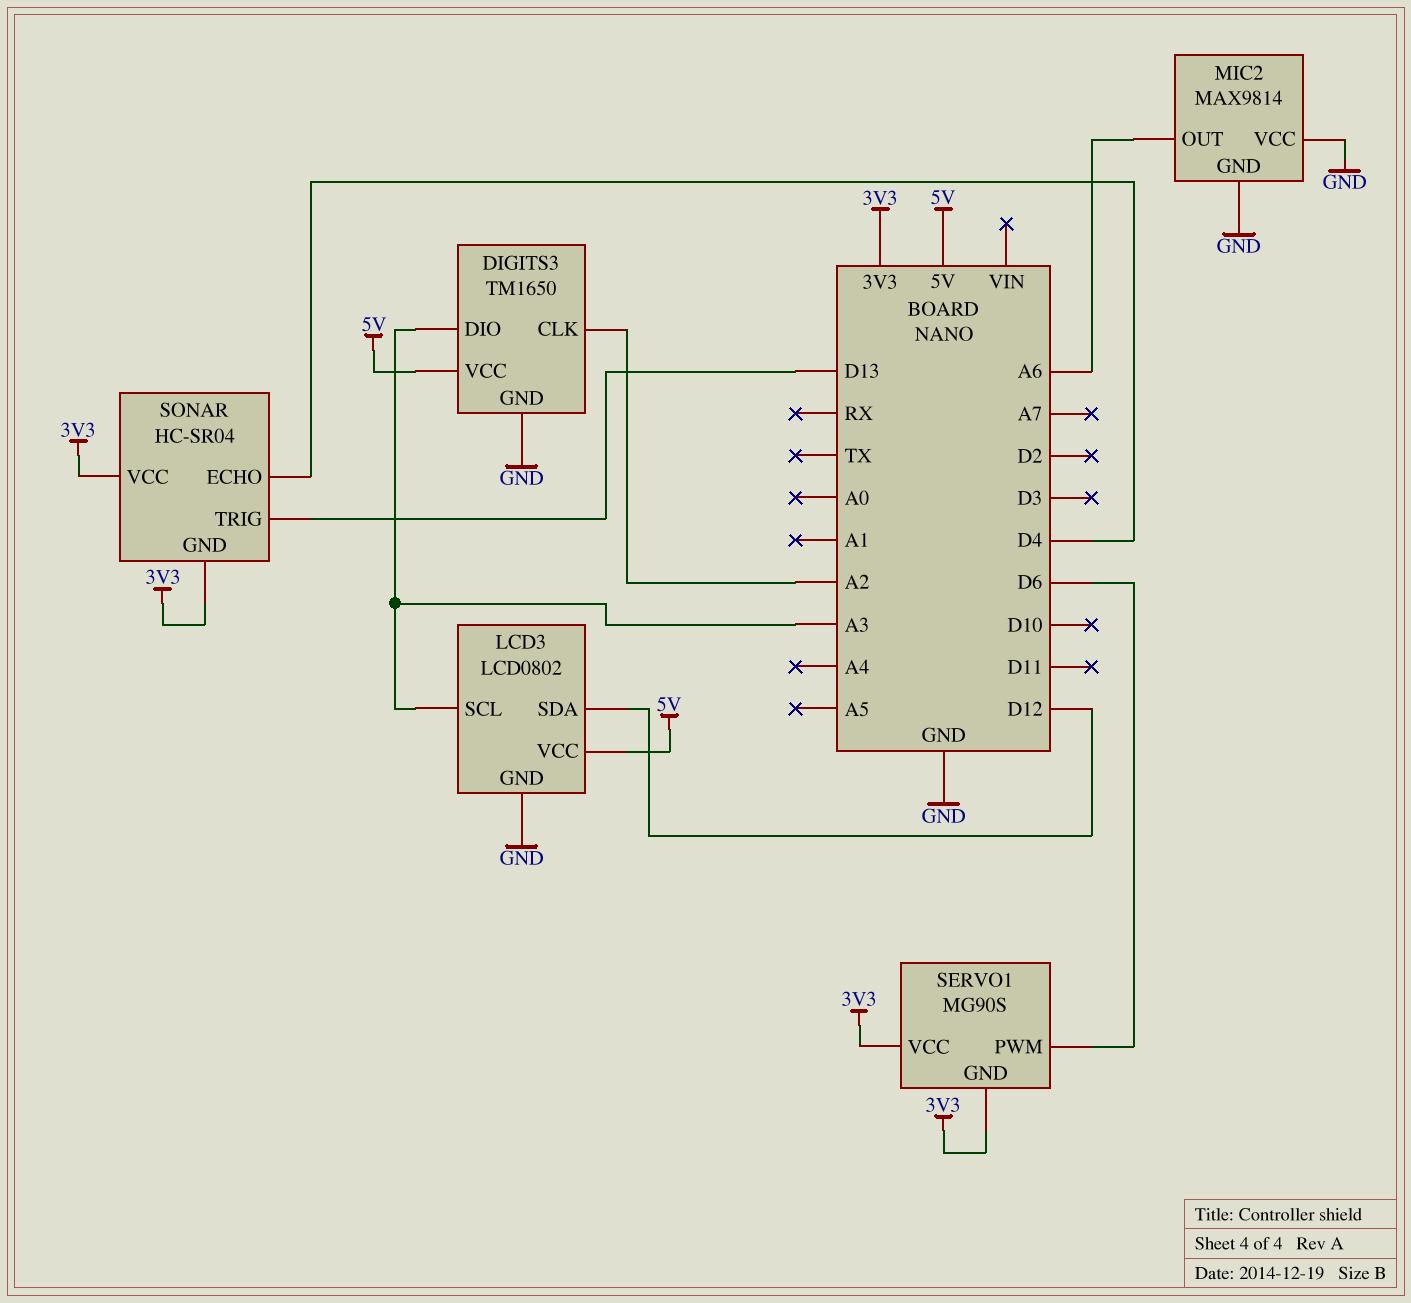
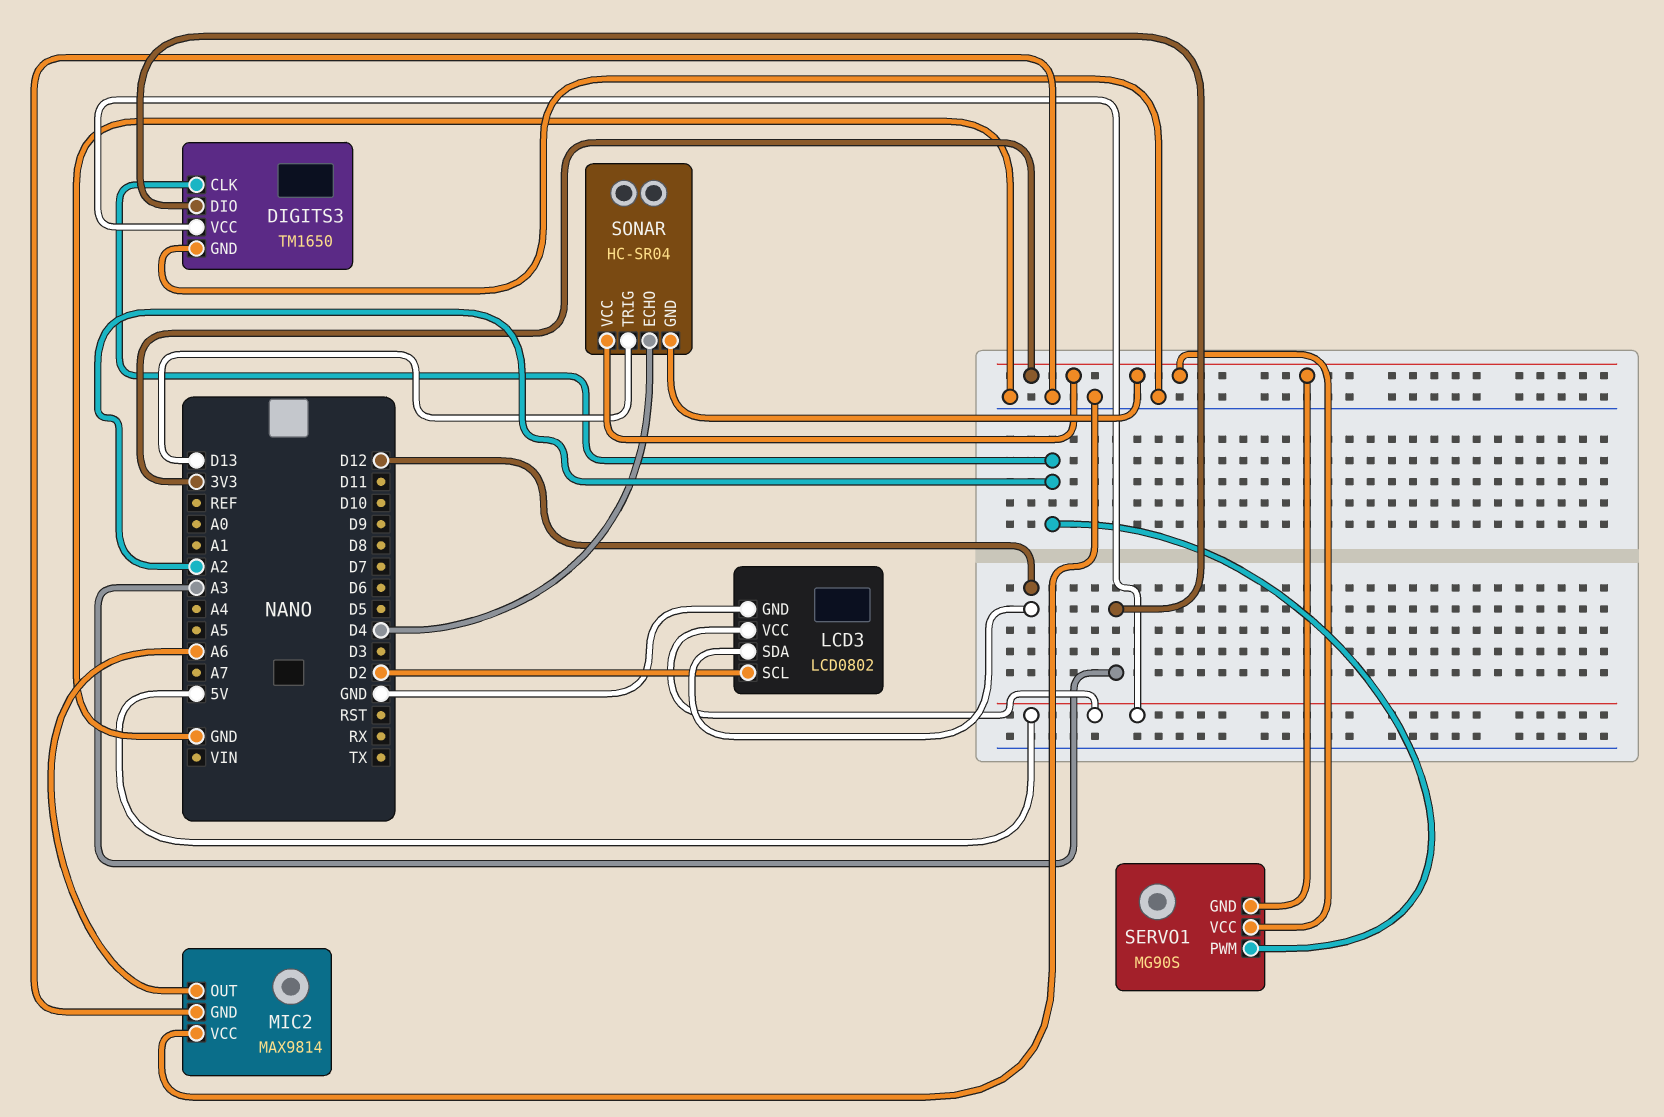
LCD3 pin SCL: A3 -> D2
SERVO1 pin PWM: D6 -> A2

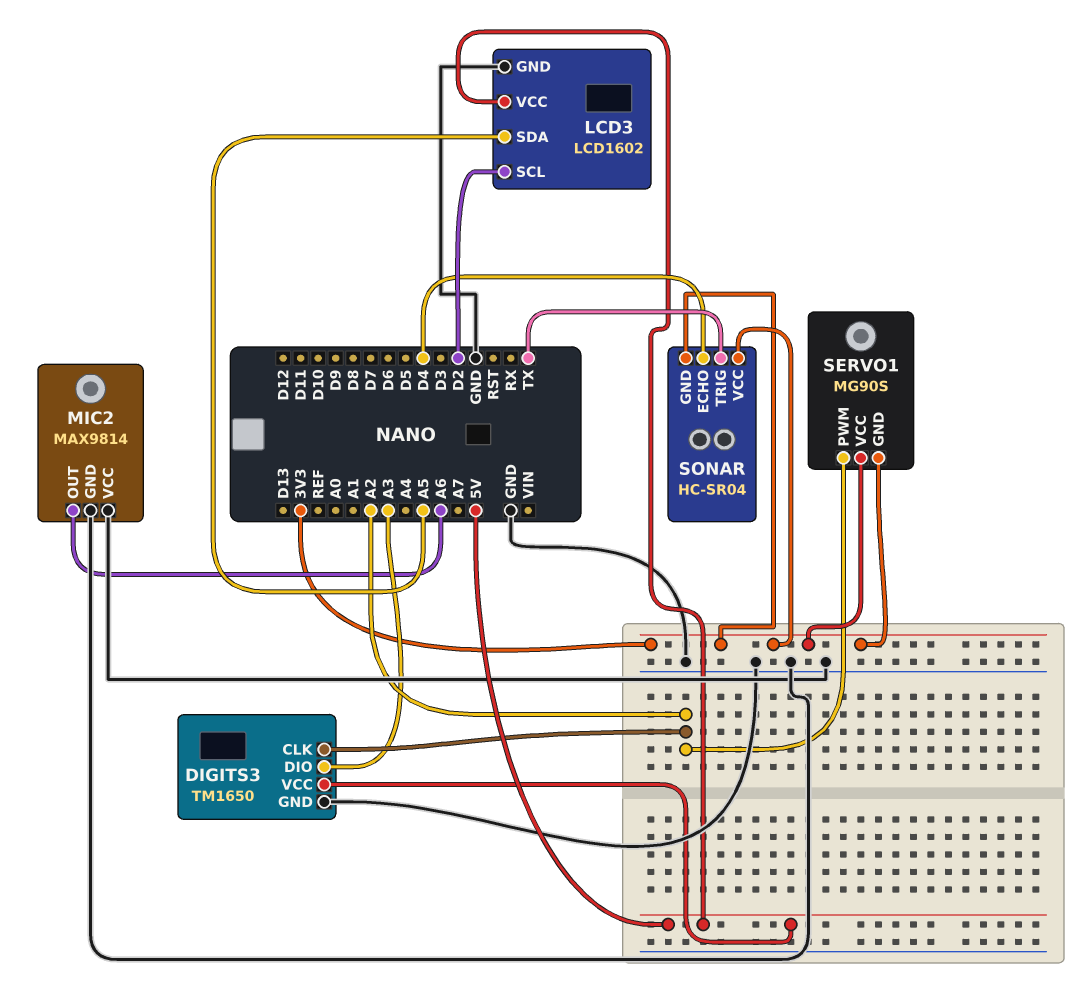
LCD3: LCD0802 -> LCD1602
LCD3 pin SDA: D12 -> A5
SONAR pin TRIG: D13 -> TX

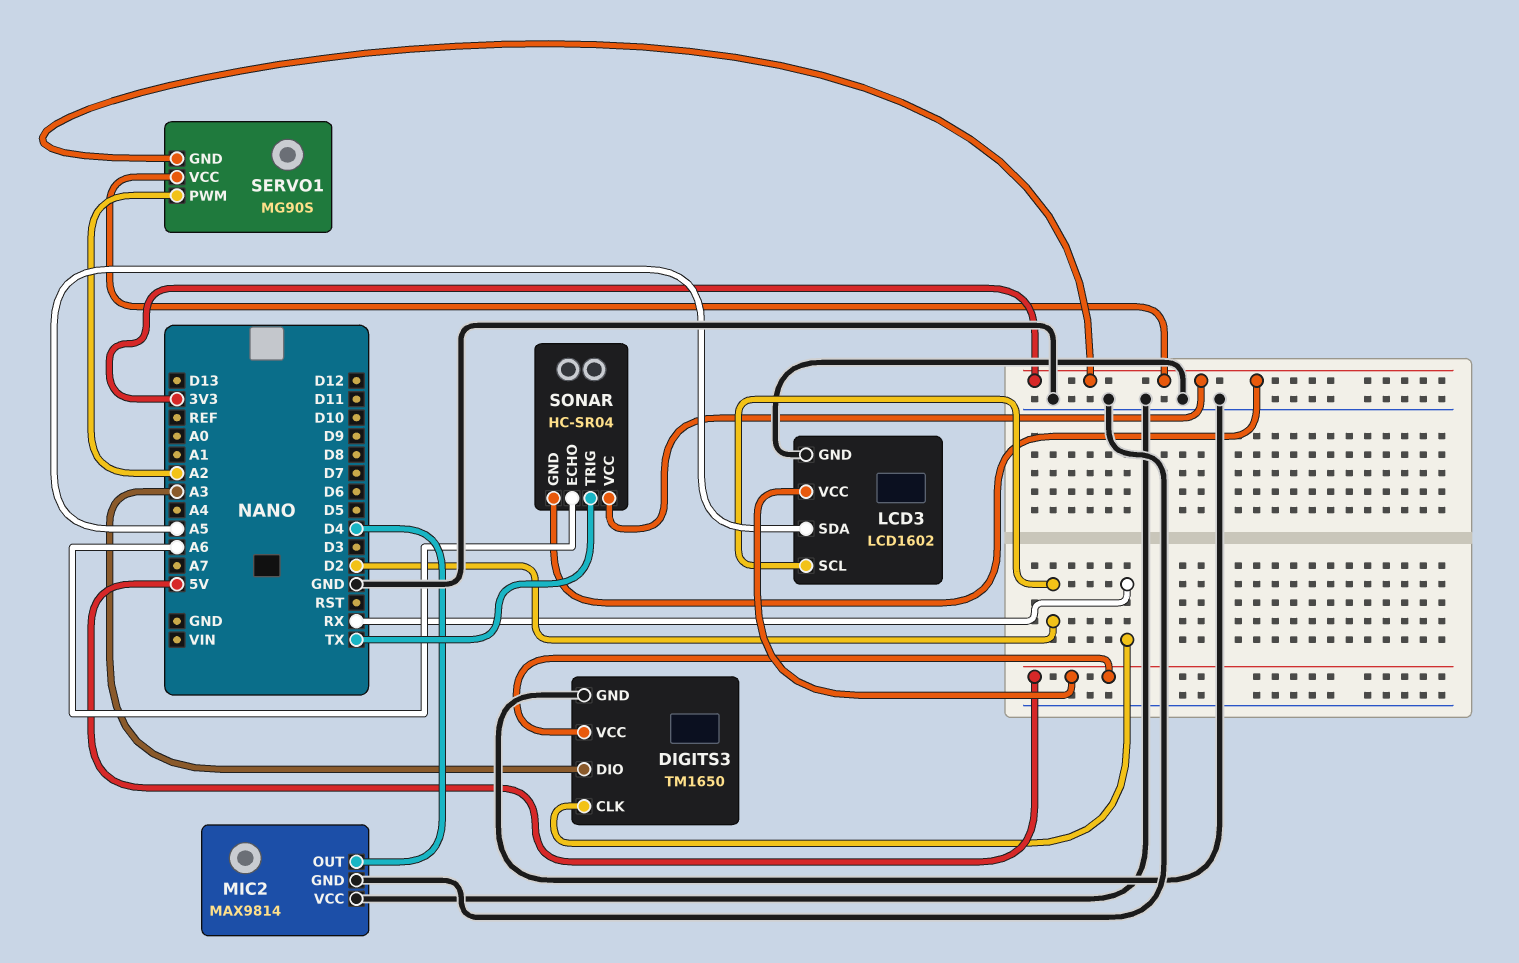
DIGITS3 pin CLK: A2 -> RX
MIC2 pin OUT: A6 -> D4
SONAR pin ECHO: D4 -> A6

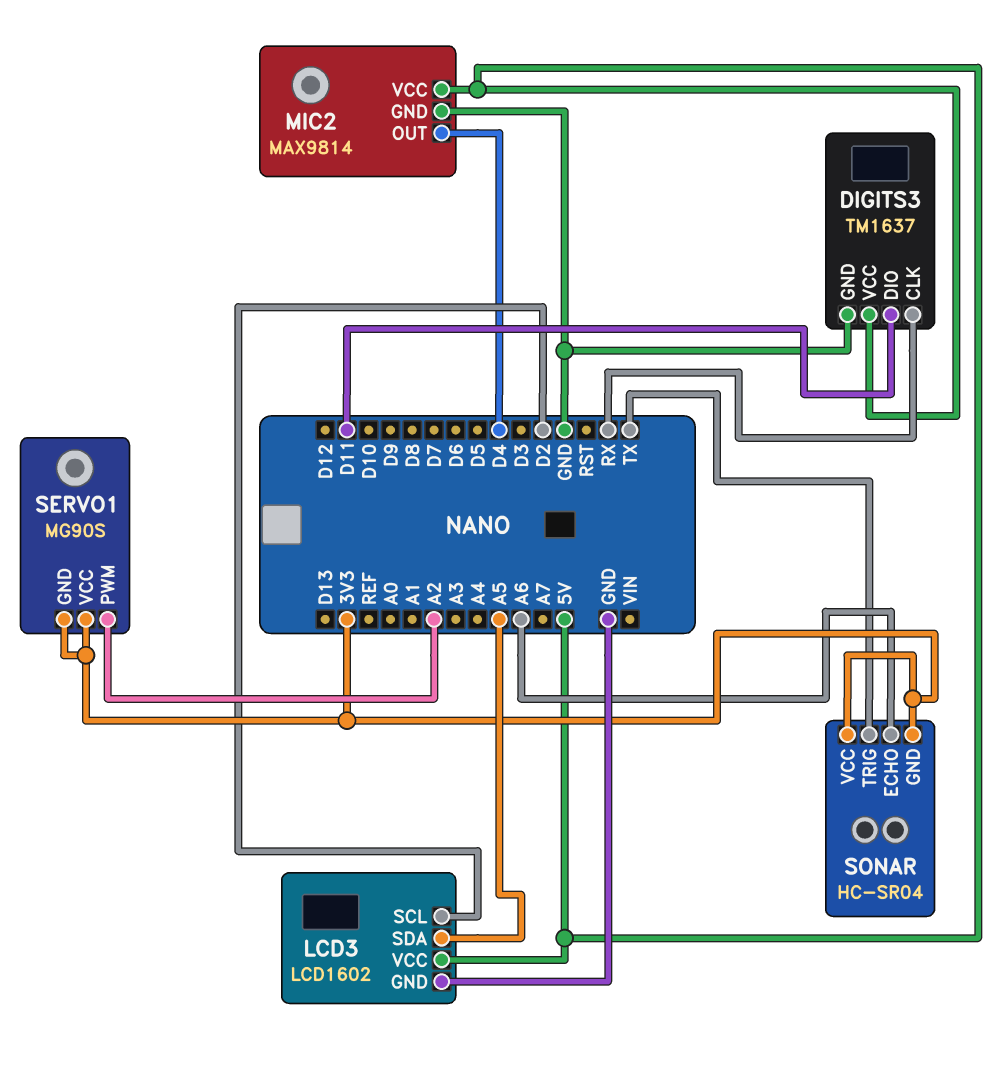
DIGITS3: TM1650 -> TM1637
DIGITS3 pin DIO: A3 -> D11
MIC2 pin VCC: GND -> 5V

